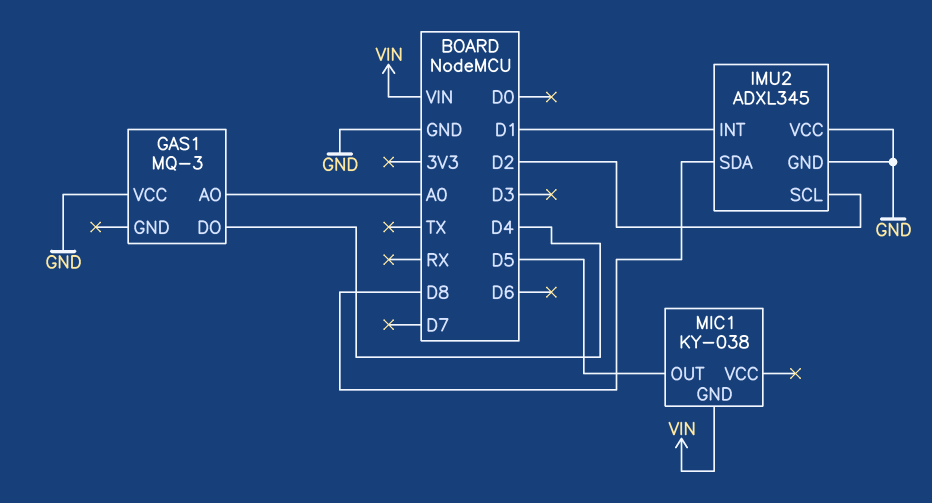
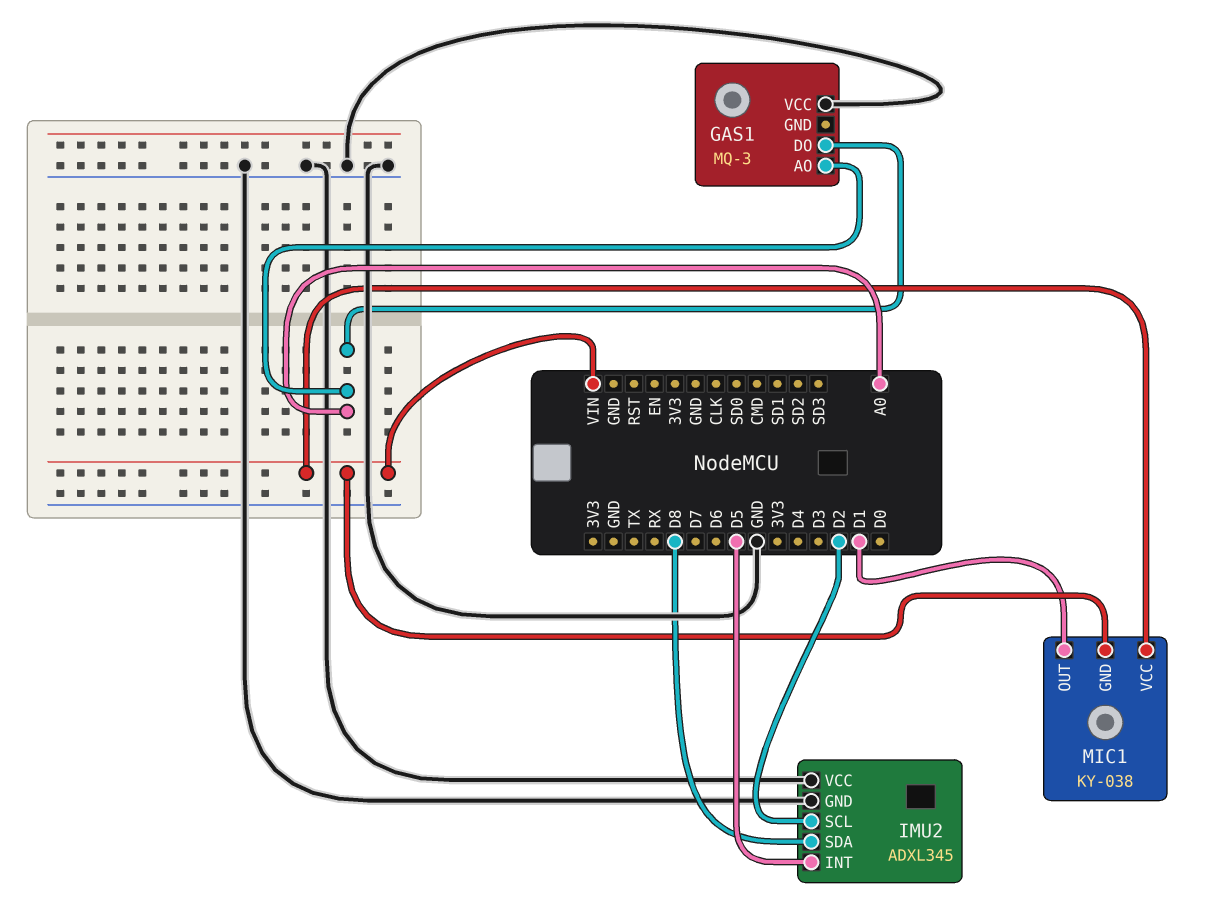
GAS1 pin DO: D4 -> A0
IMU2 pin INT: D1 -> D5
MIC1 pin OUT: D5 -> D1
MIC1 pin VCC: none -> VIN

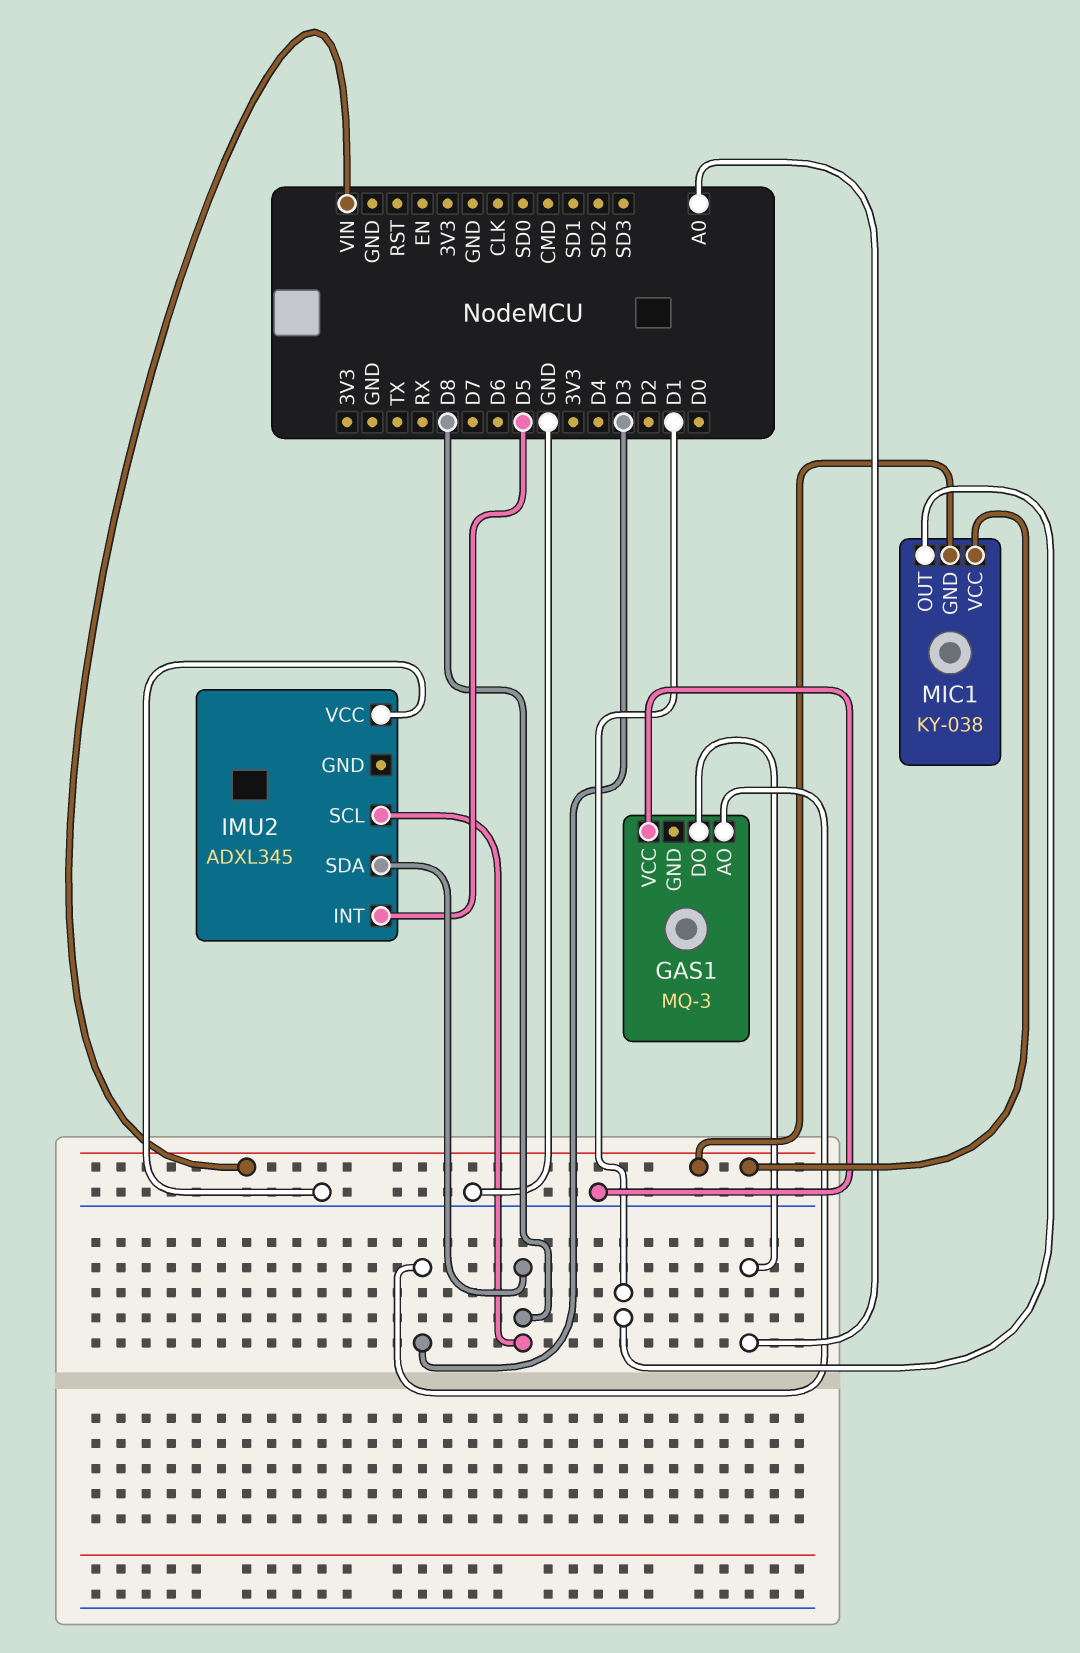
GAS1 pin AO: A0 -> D3
IMU2 pin GND: GND -> none
IMU2 pin SCL: D2 -> D8

